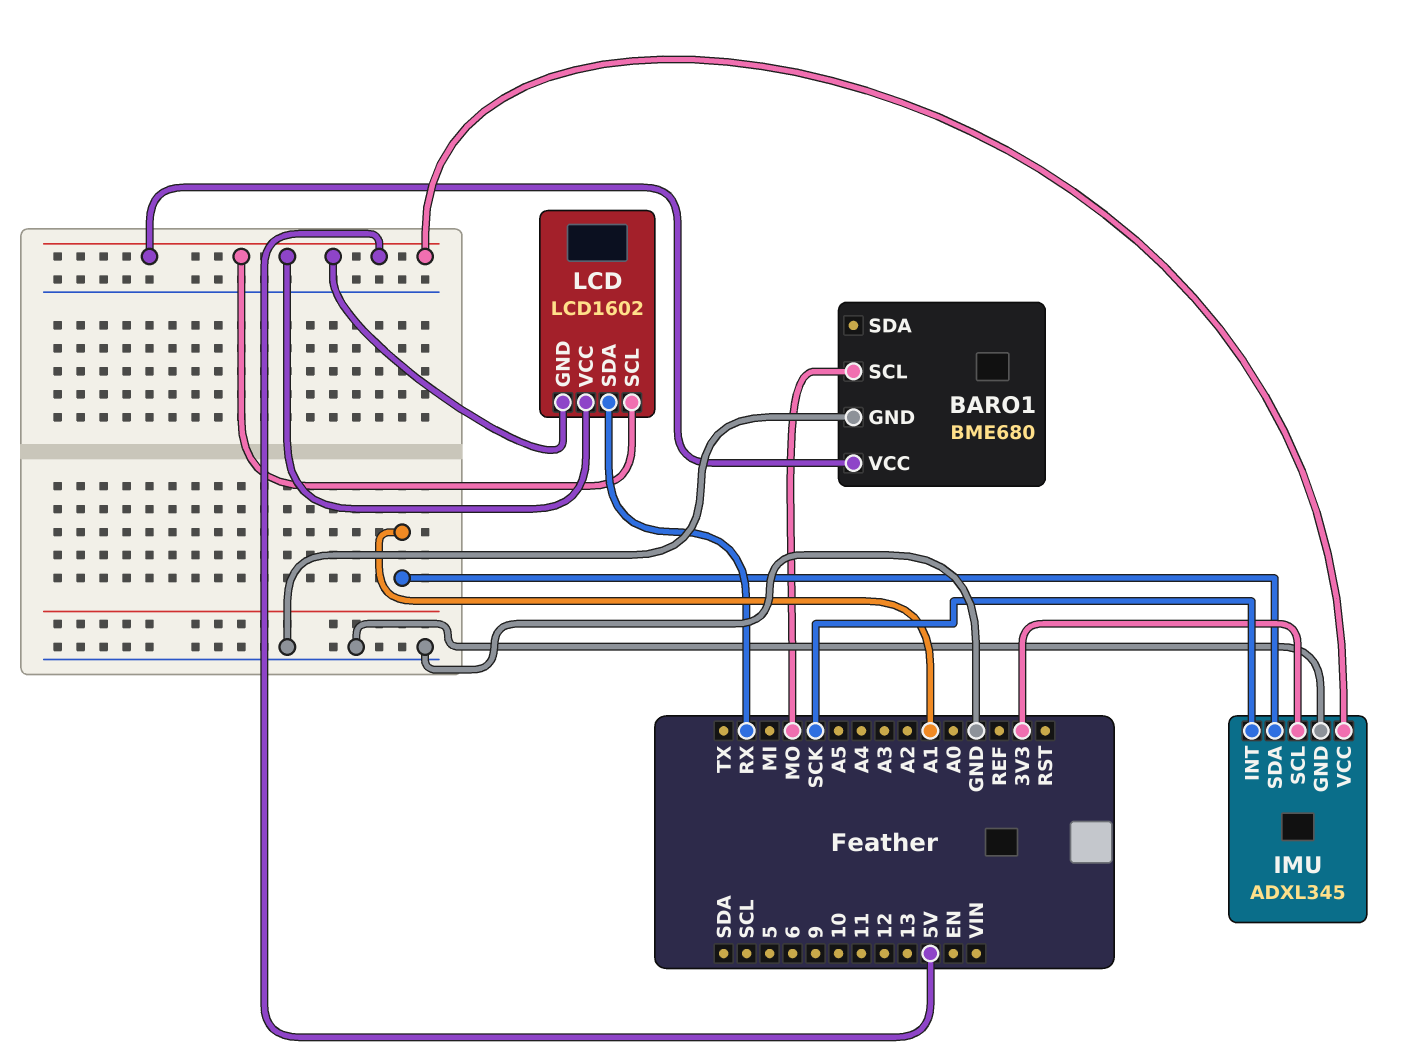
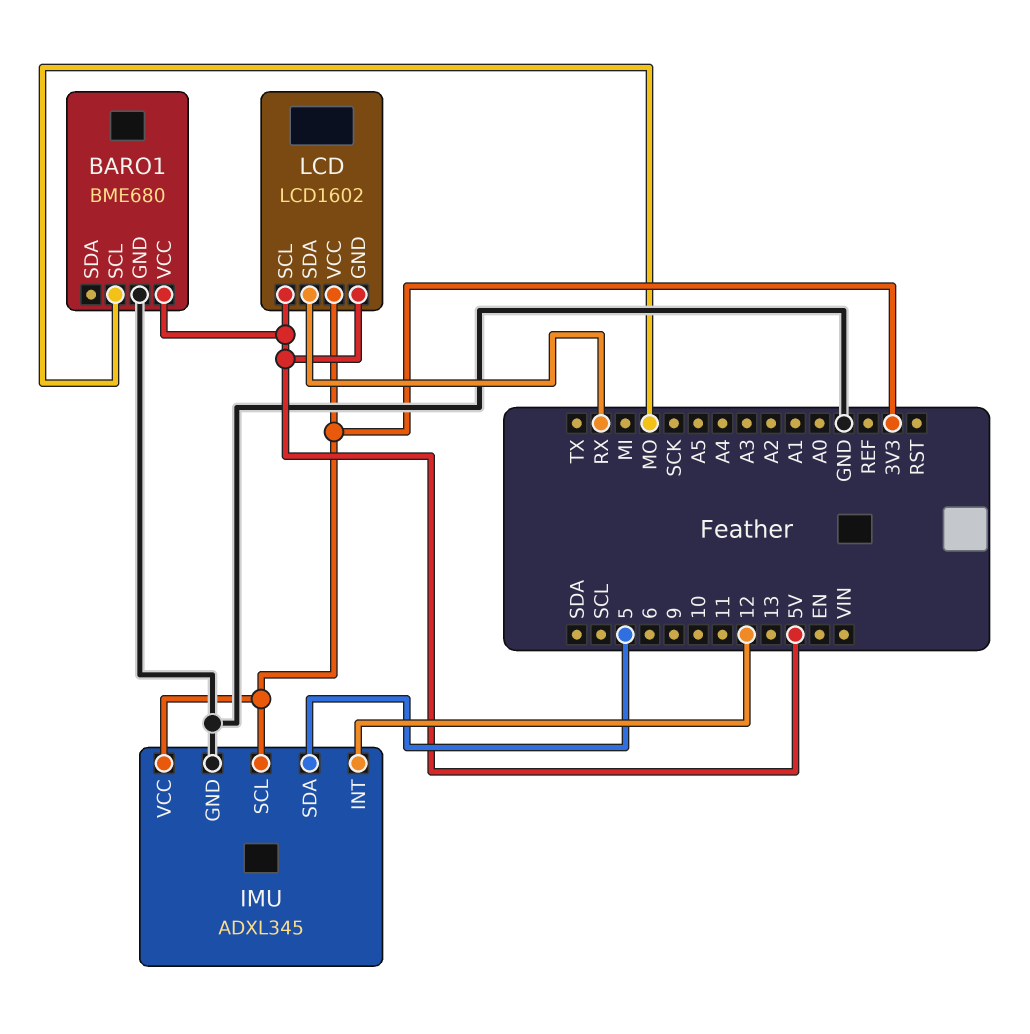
IMU pin INT: SCK -> 12
IMU pin SDA: A1 -> 5
IMU pin VCC: 5V -> 3V3
LCD pin VCC: 5V -> 3V3

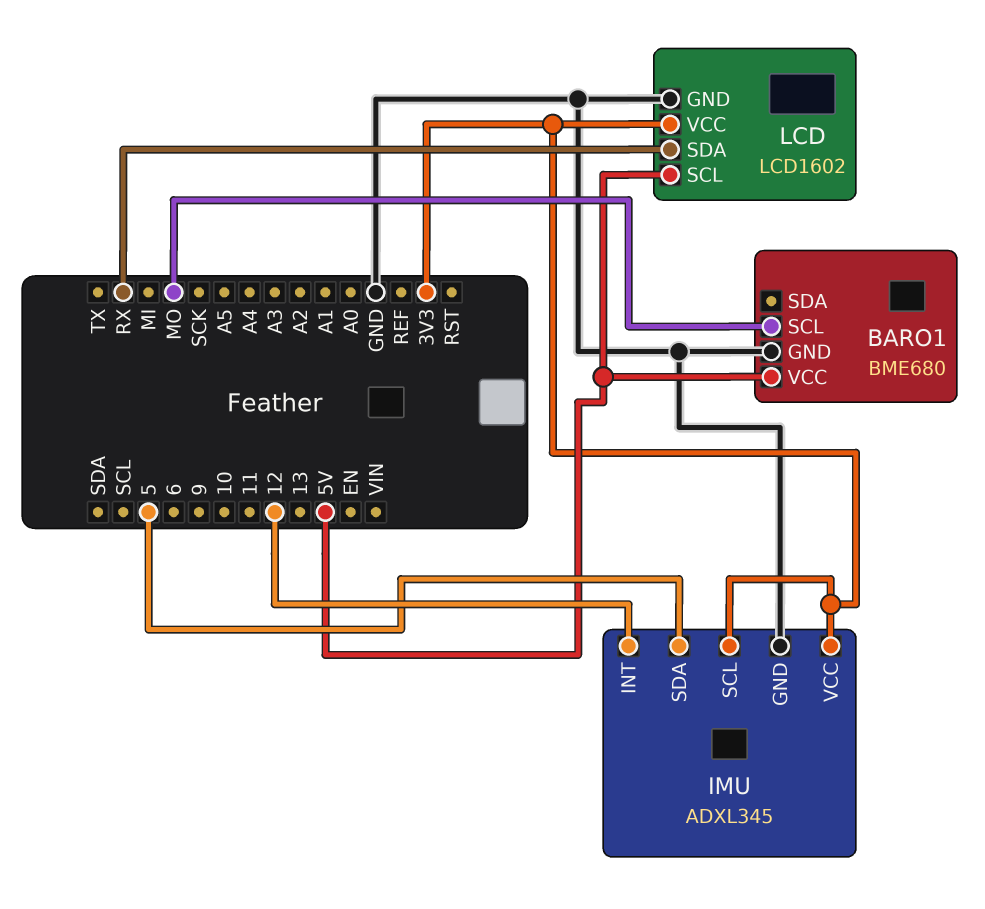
LCD pin GND: 5V -> GND

